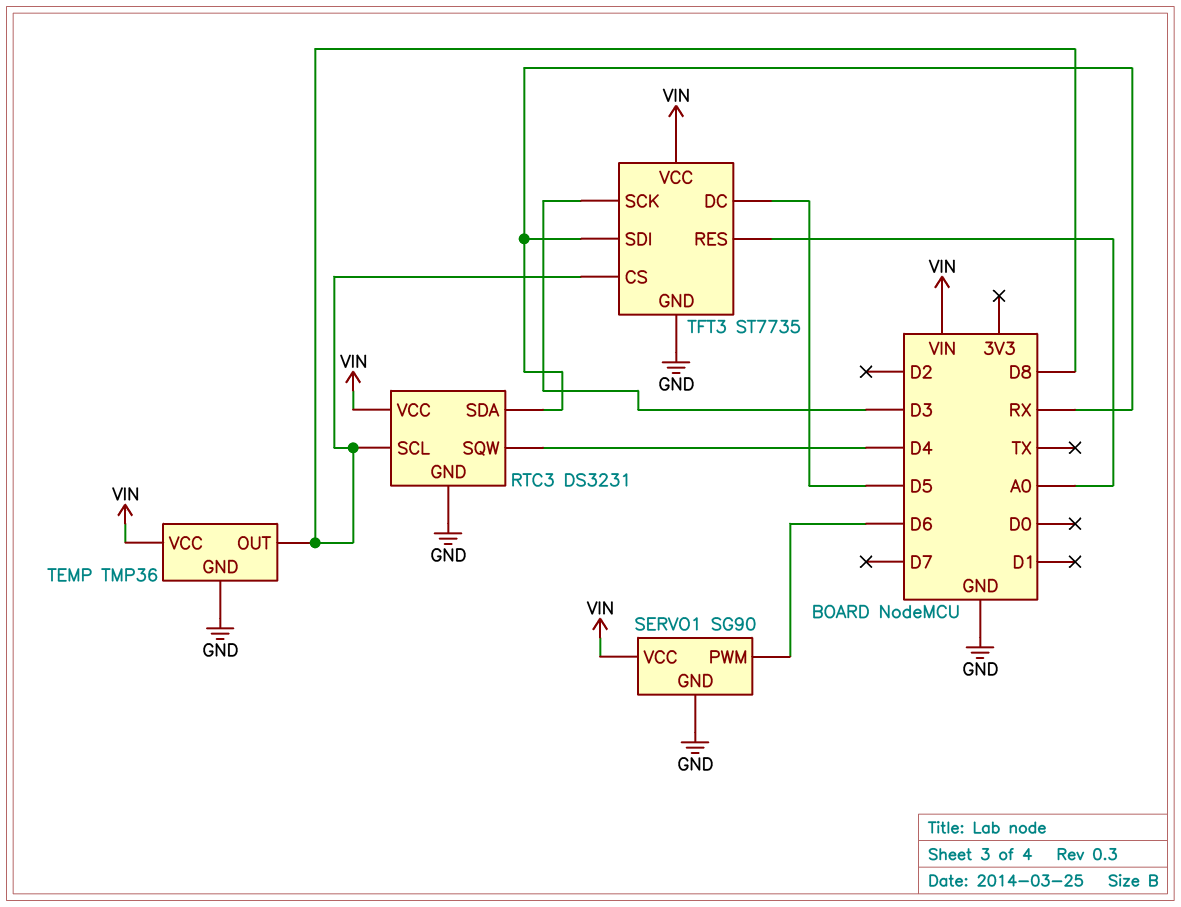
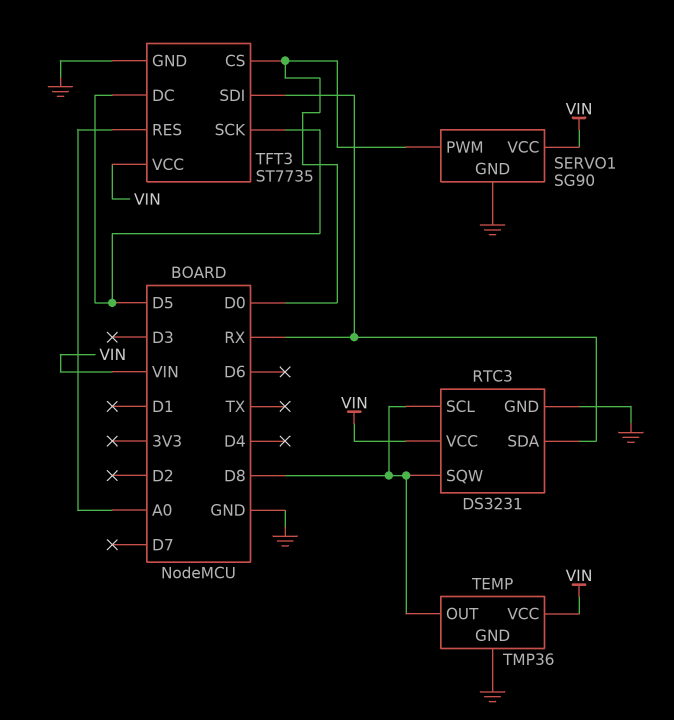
RTC3 pin SQW: D4 -> D8
SERVO1 pin PWM: D6 -> D0
TFT3 pin CS: D8 -> D0
TFT3 pin SCK: D3 -> D5

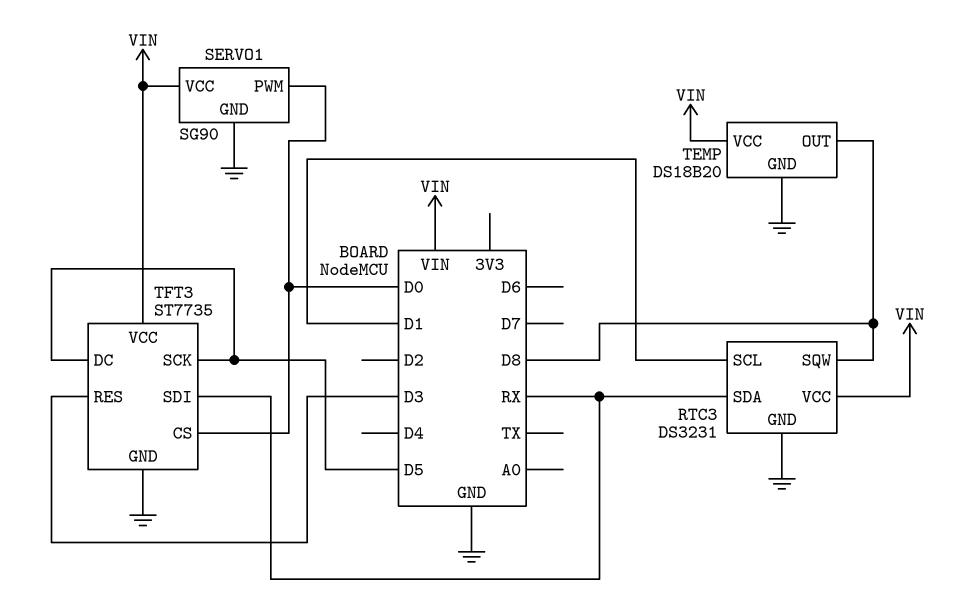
RTC3 pin SCL: D8 -> D1
TEMP: TMP36 -> DS18B20
TFT3 pin RES: A0 -> D3

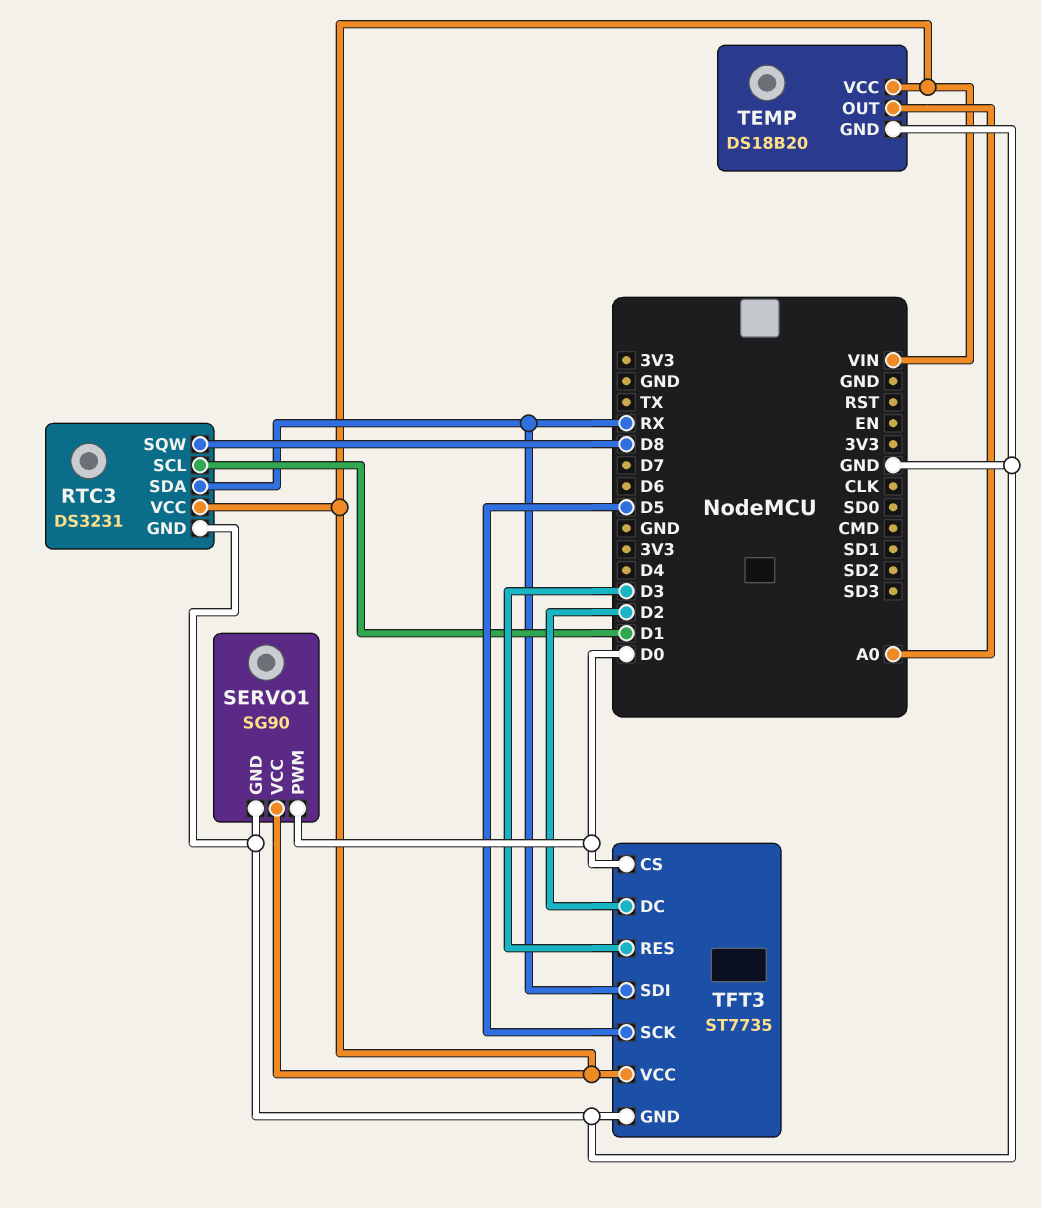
TEMP pin OUT: D8 -> A0
TFT3 pin DC: D5 -> D2

